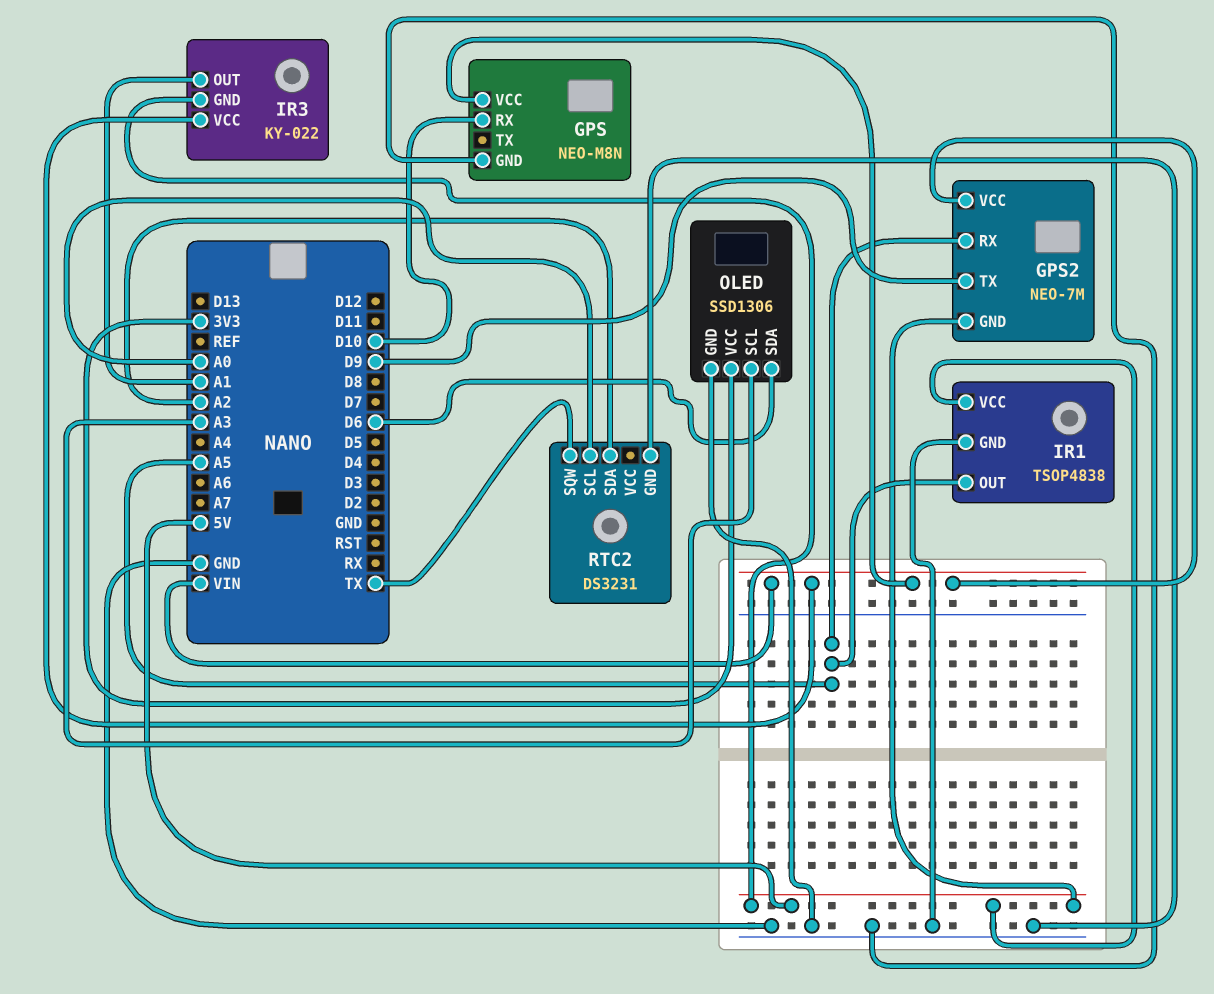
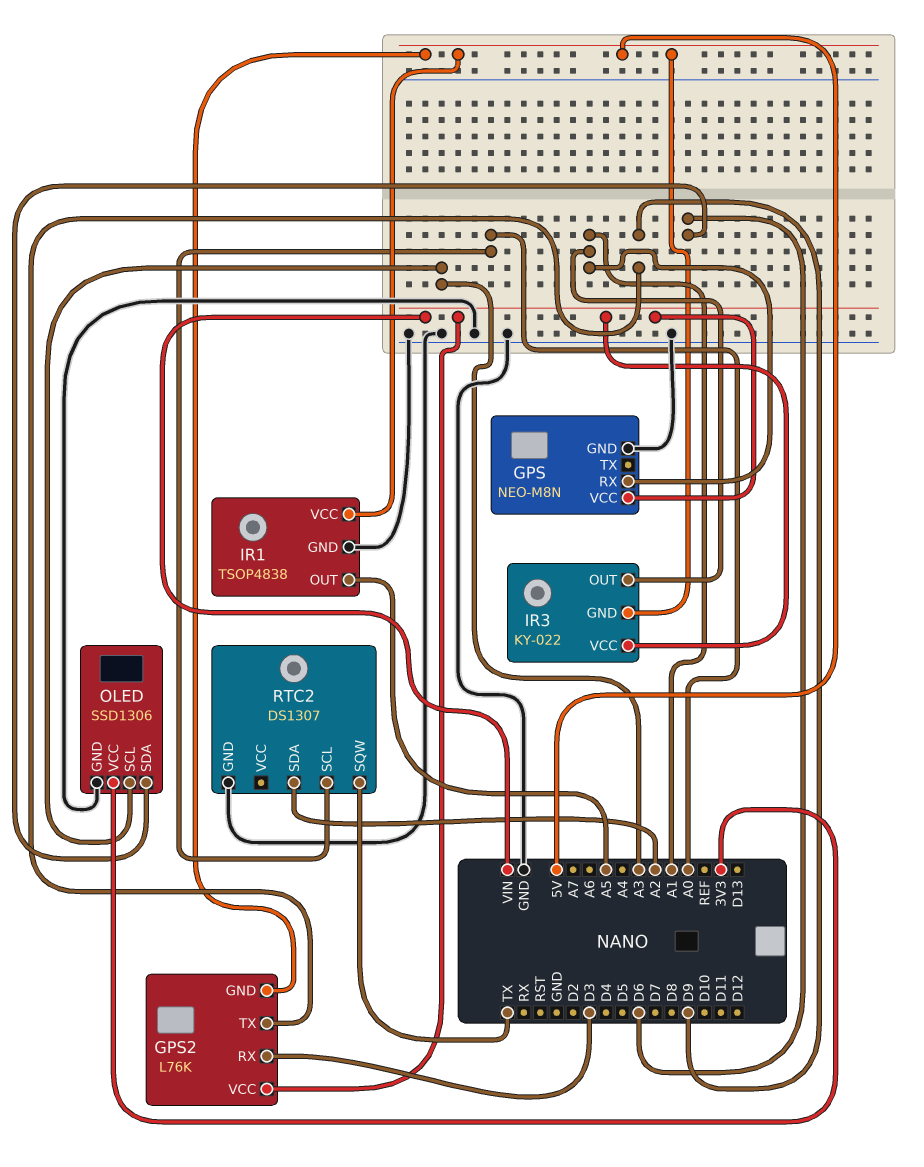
GPS pin RX: D10 -> A1
GPS2: NEO-7M -> L76K
GPS2 pin RX: A5 -> D3
RTC2: DS3231 -> DS1307

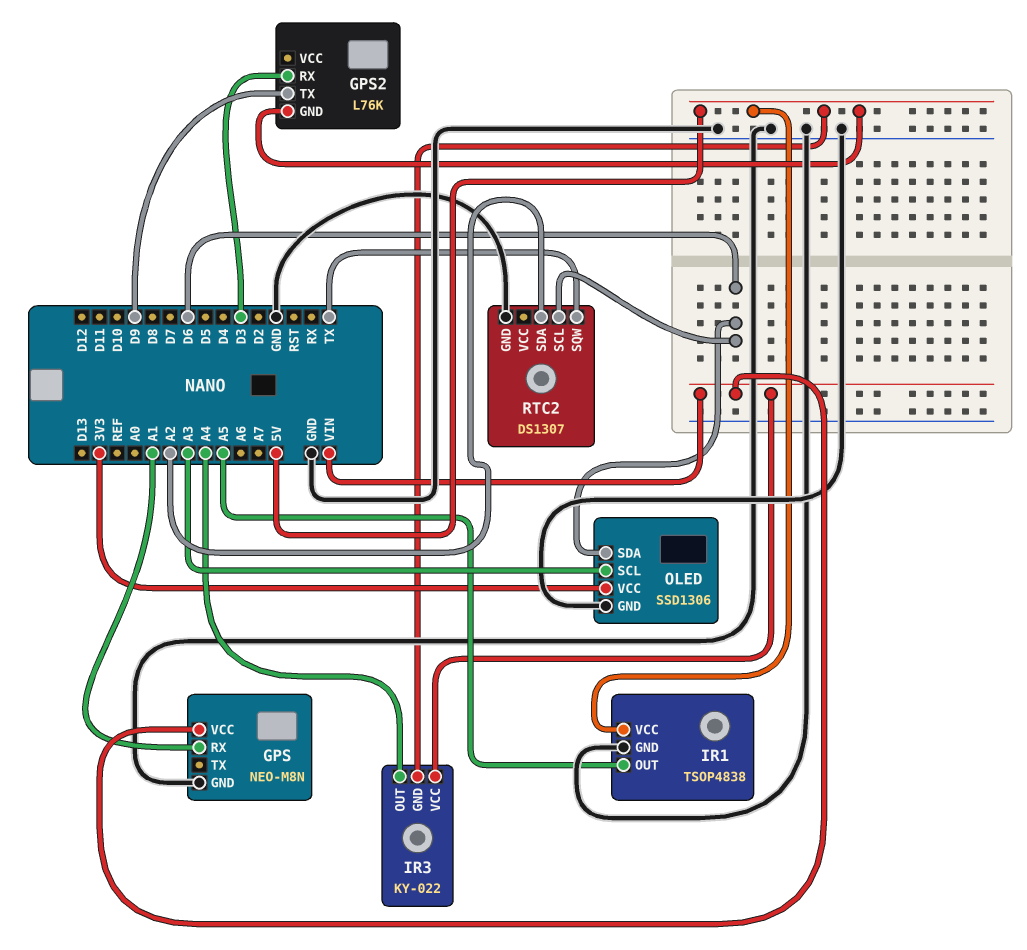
GPS2 pin VCC: VIN -> none
IR3 pin OUT: A1 -> A4
RTC2 pin SCL: A0 -> D6

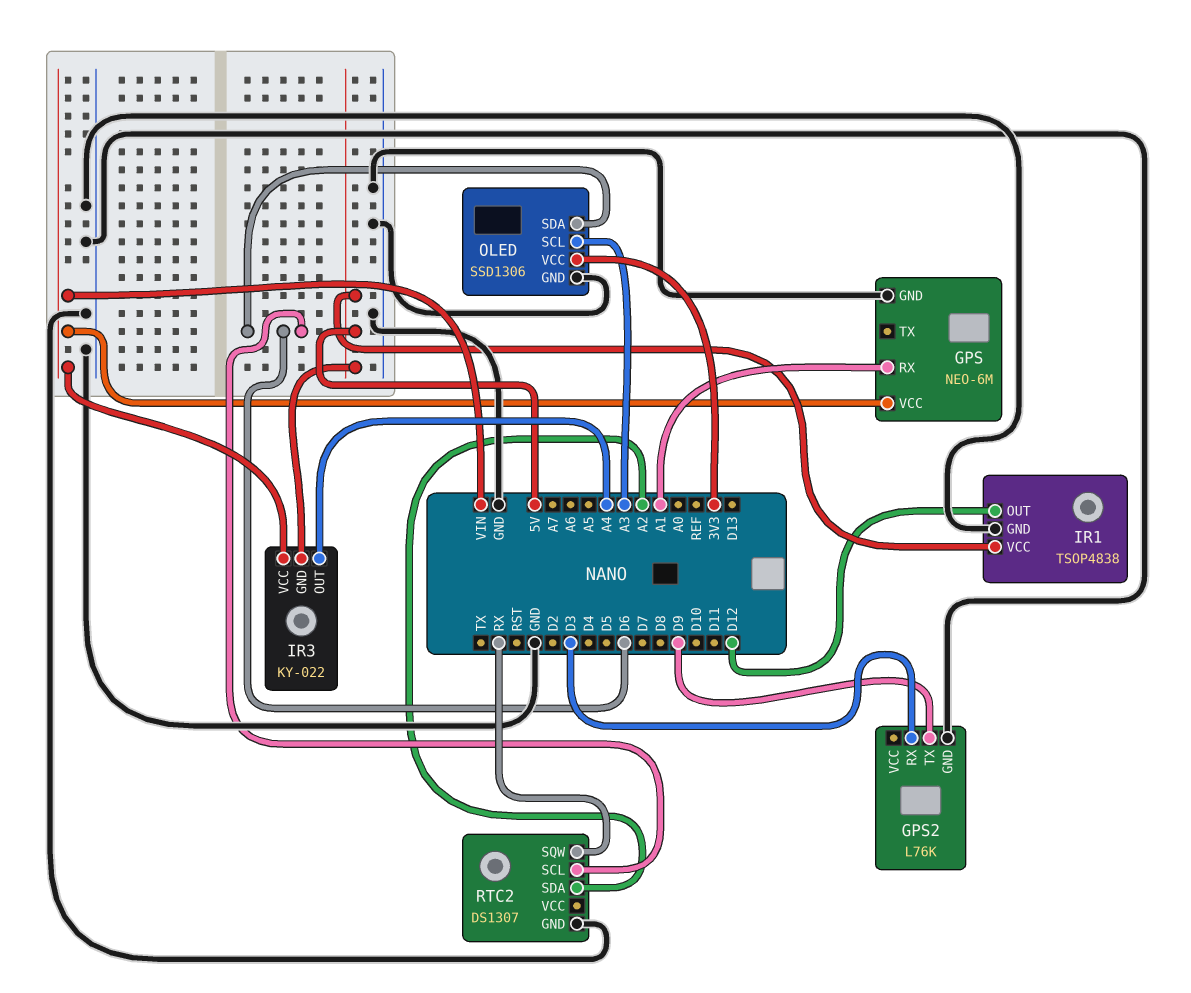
GPS: NEO-M8N -> NEO-6M
GPS2 pin GND: 5V -> GND
IR1 pin OUT: A5 -> D12
RTC2 pin SQW: TX -> RX

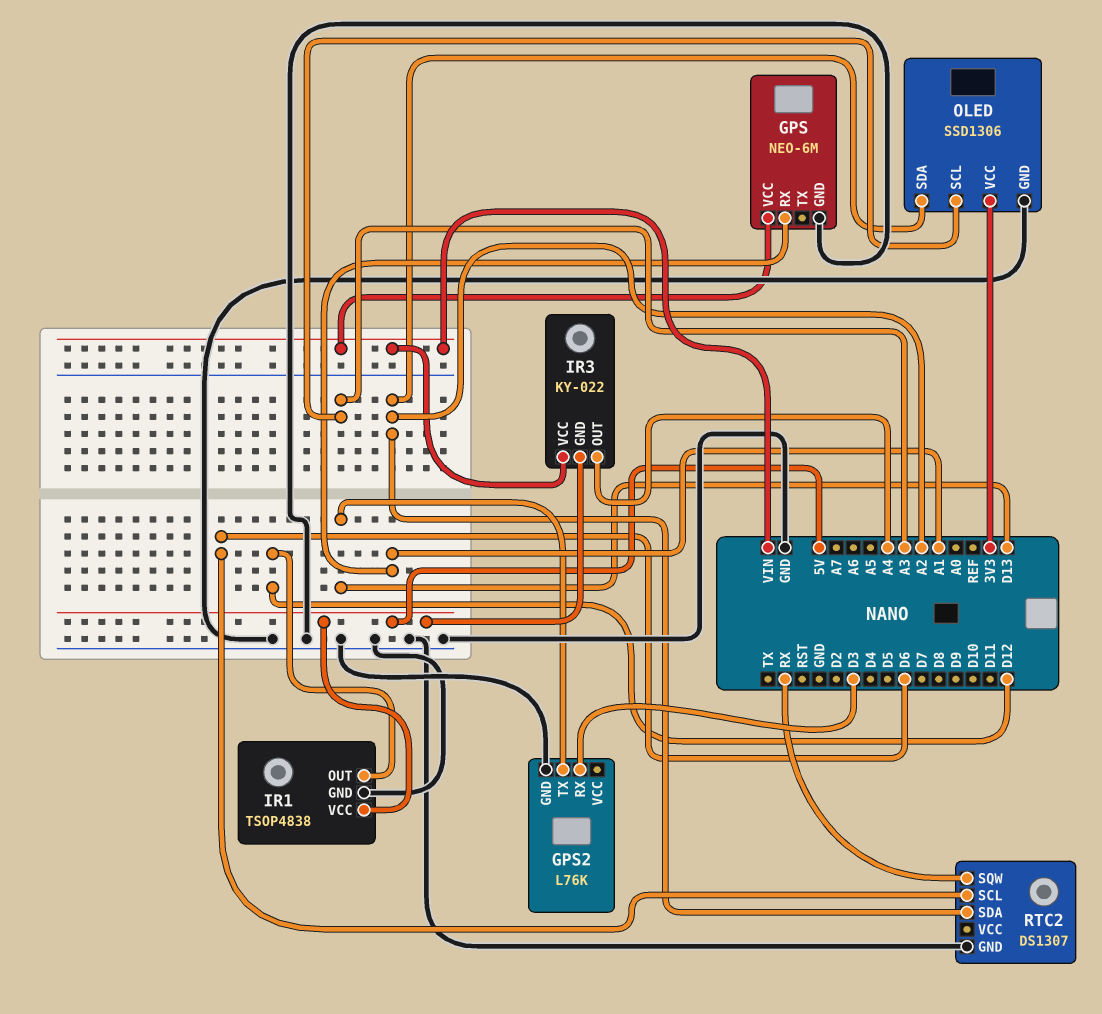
GPS2 pin TX: D9 -> D13
OLED pin SDA: D6 -> A2

